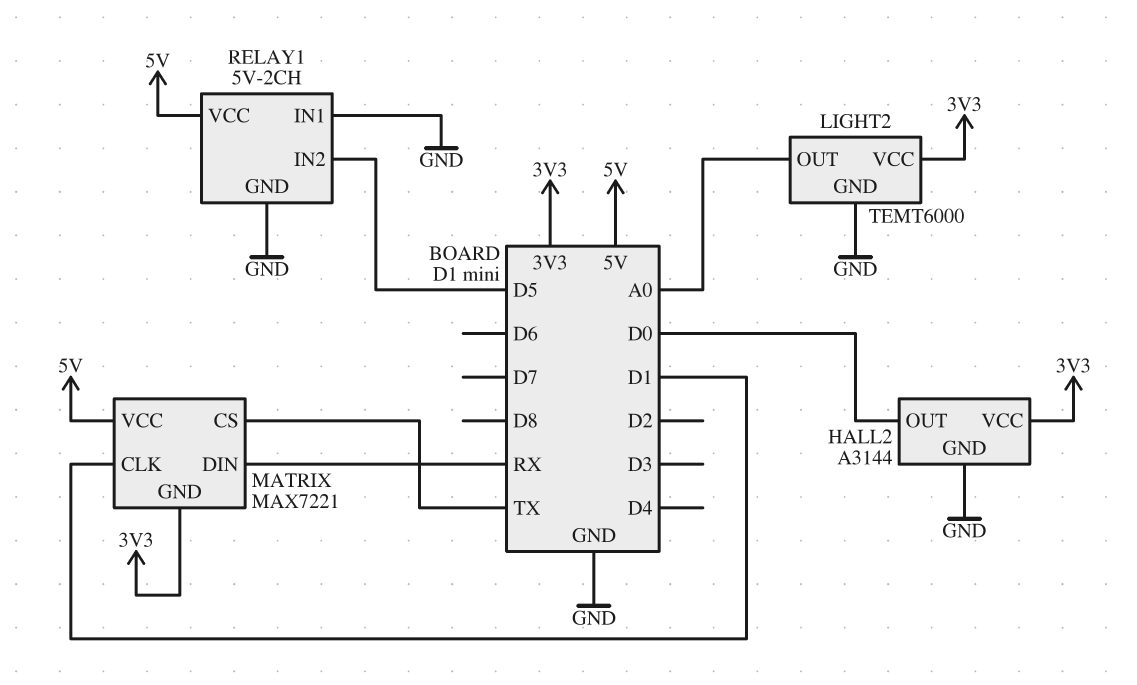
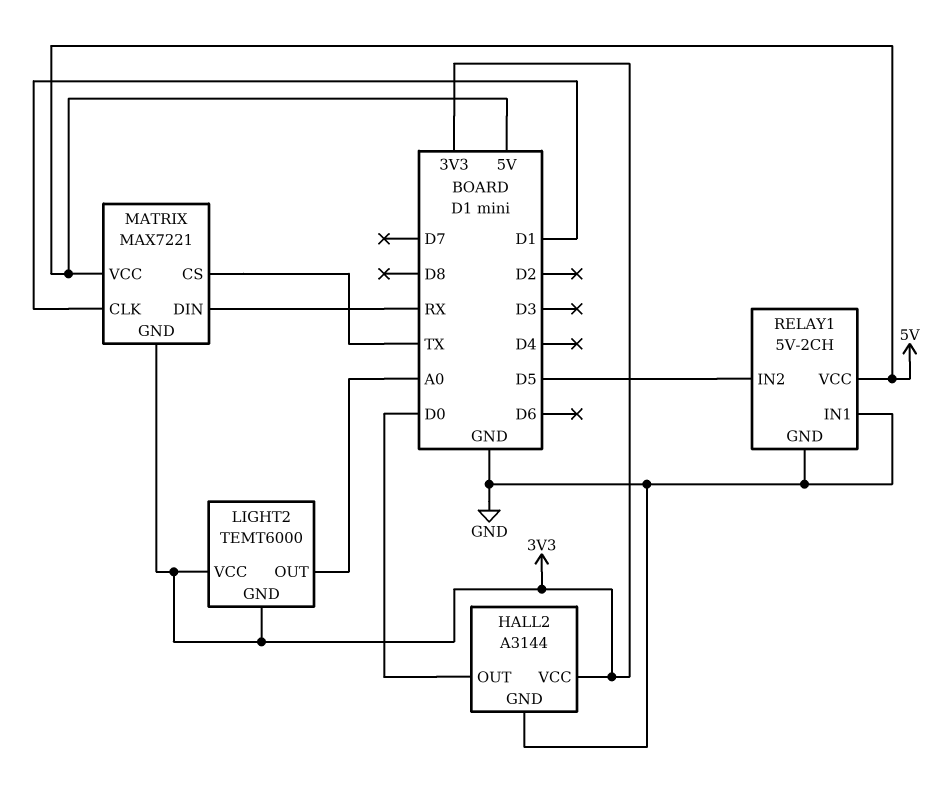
LIGHT2 pin GND: GND -> 3V3

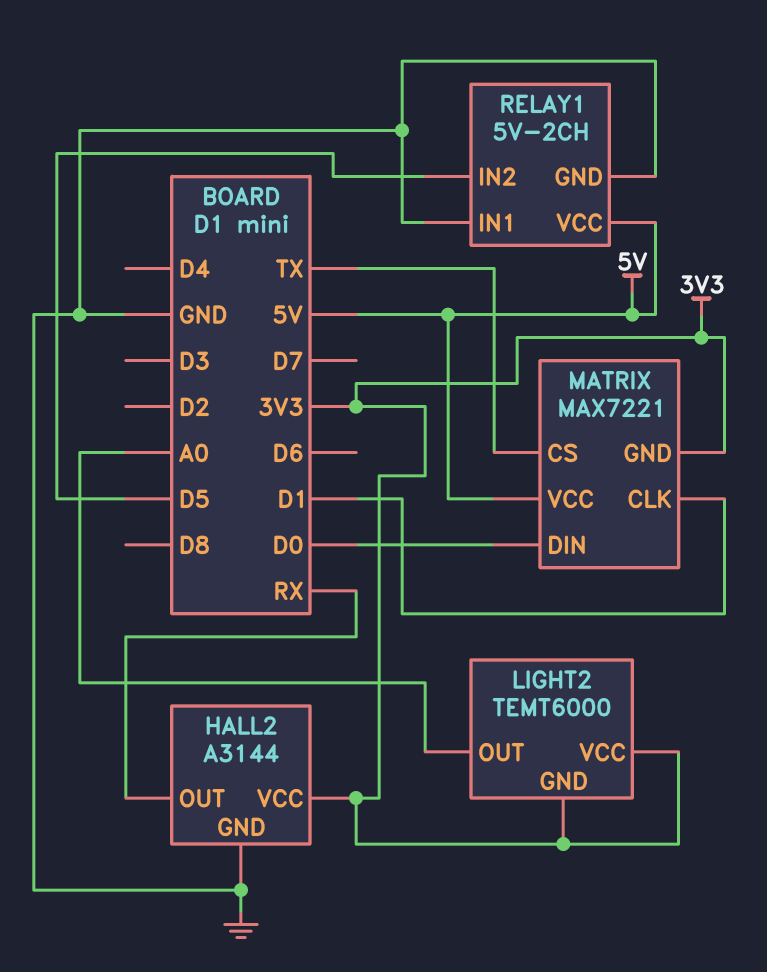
HALL2 pin OUT: D0 -> RX
MATRIX pin DIN: RX -> D0

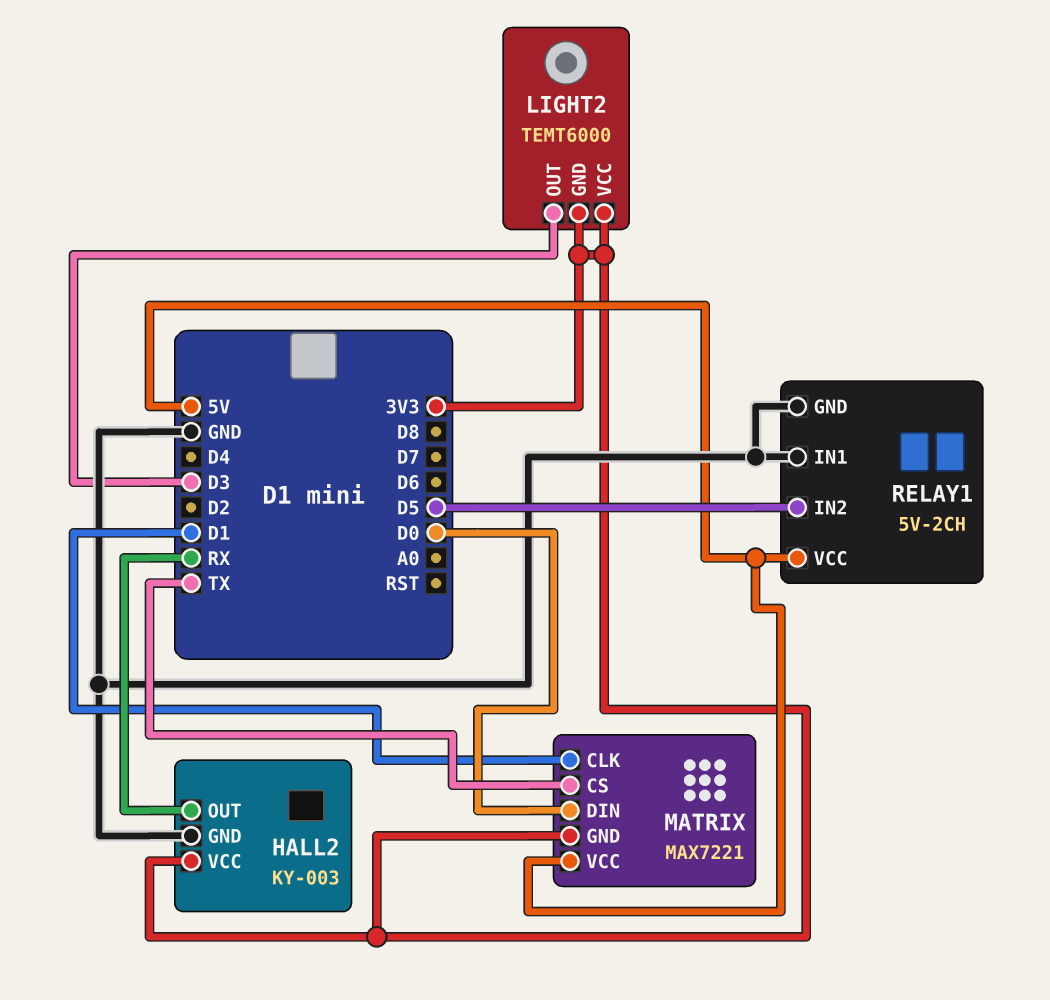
HALL2: A3144 -> KY-003
LIGHT2 pin OUT: A0 -> D3

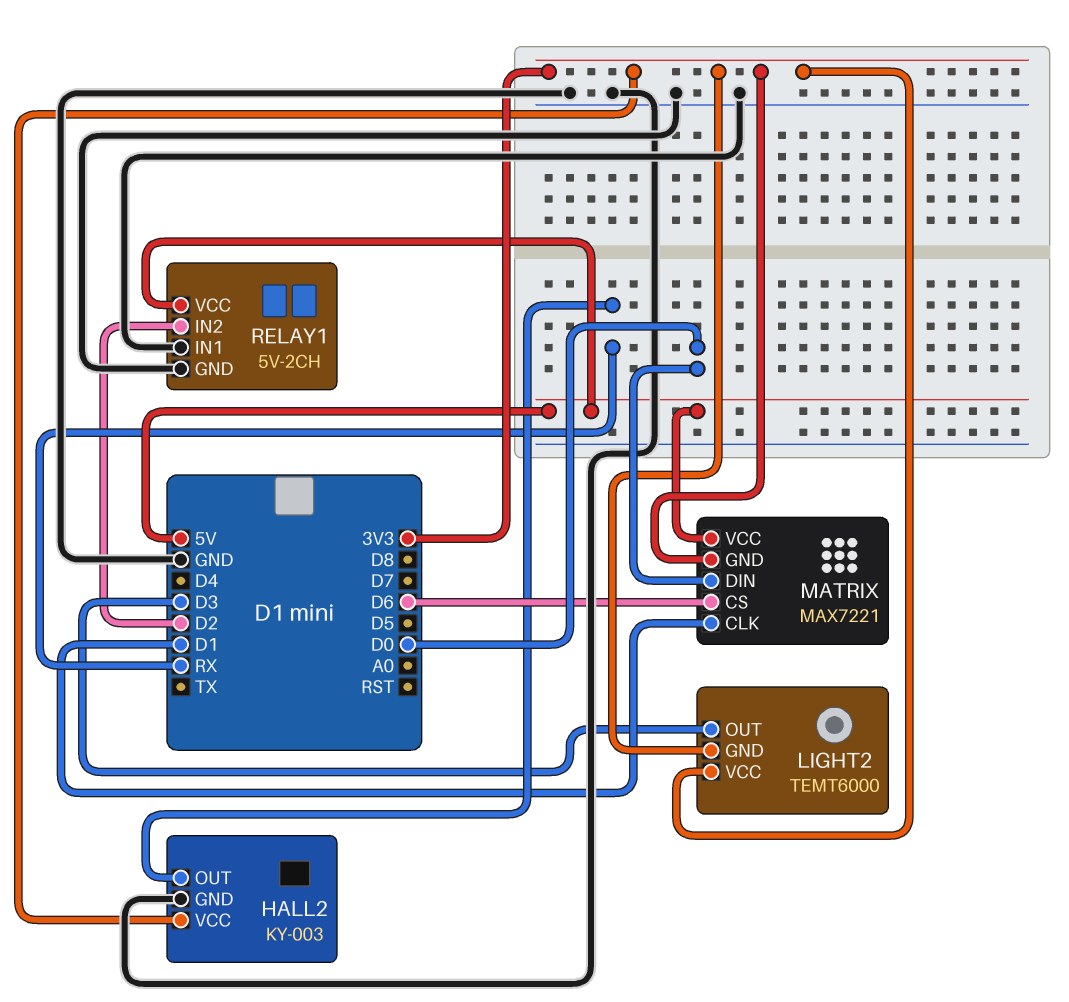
MATRIX pin CS: TX -> D6
RELAY1 pin IN2: D5 -> D2

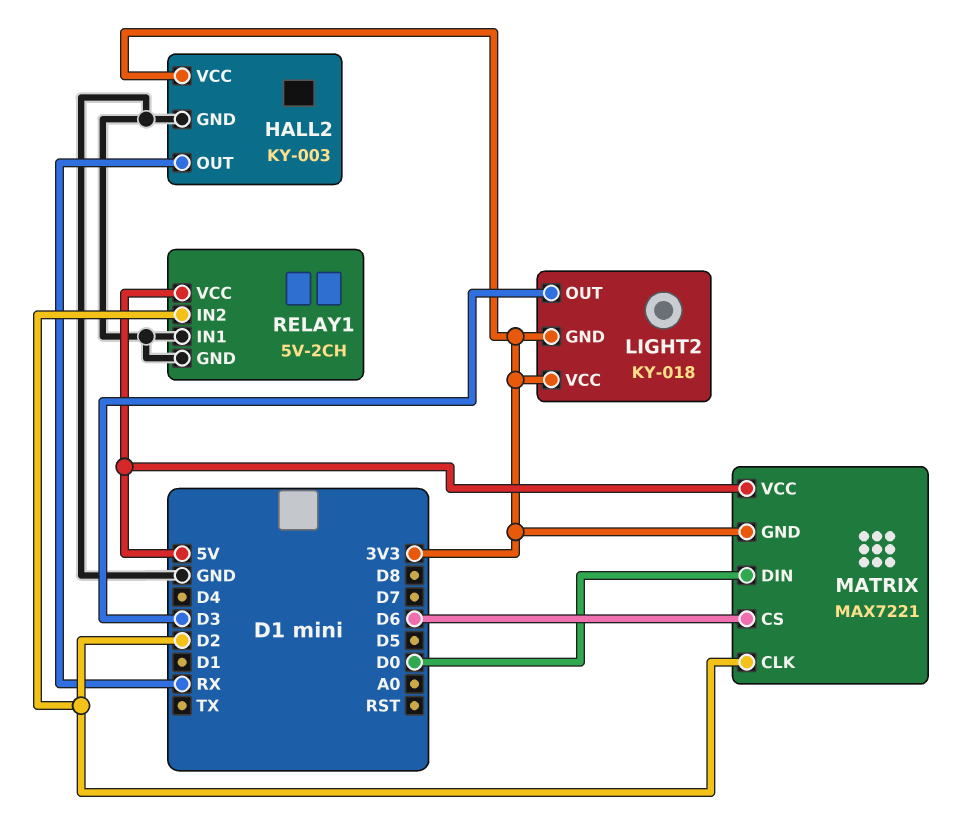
LIGHT2: TEMT6000 -> KY-018
MATRIX pin CLK: D1 -> D2

